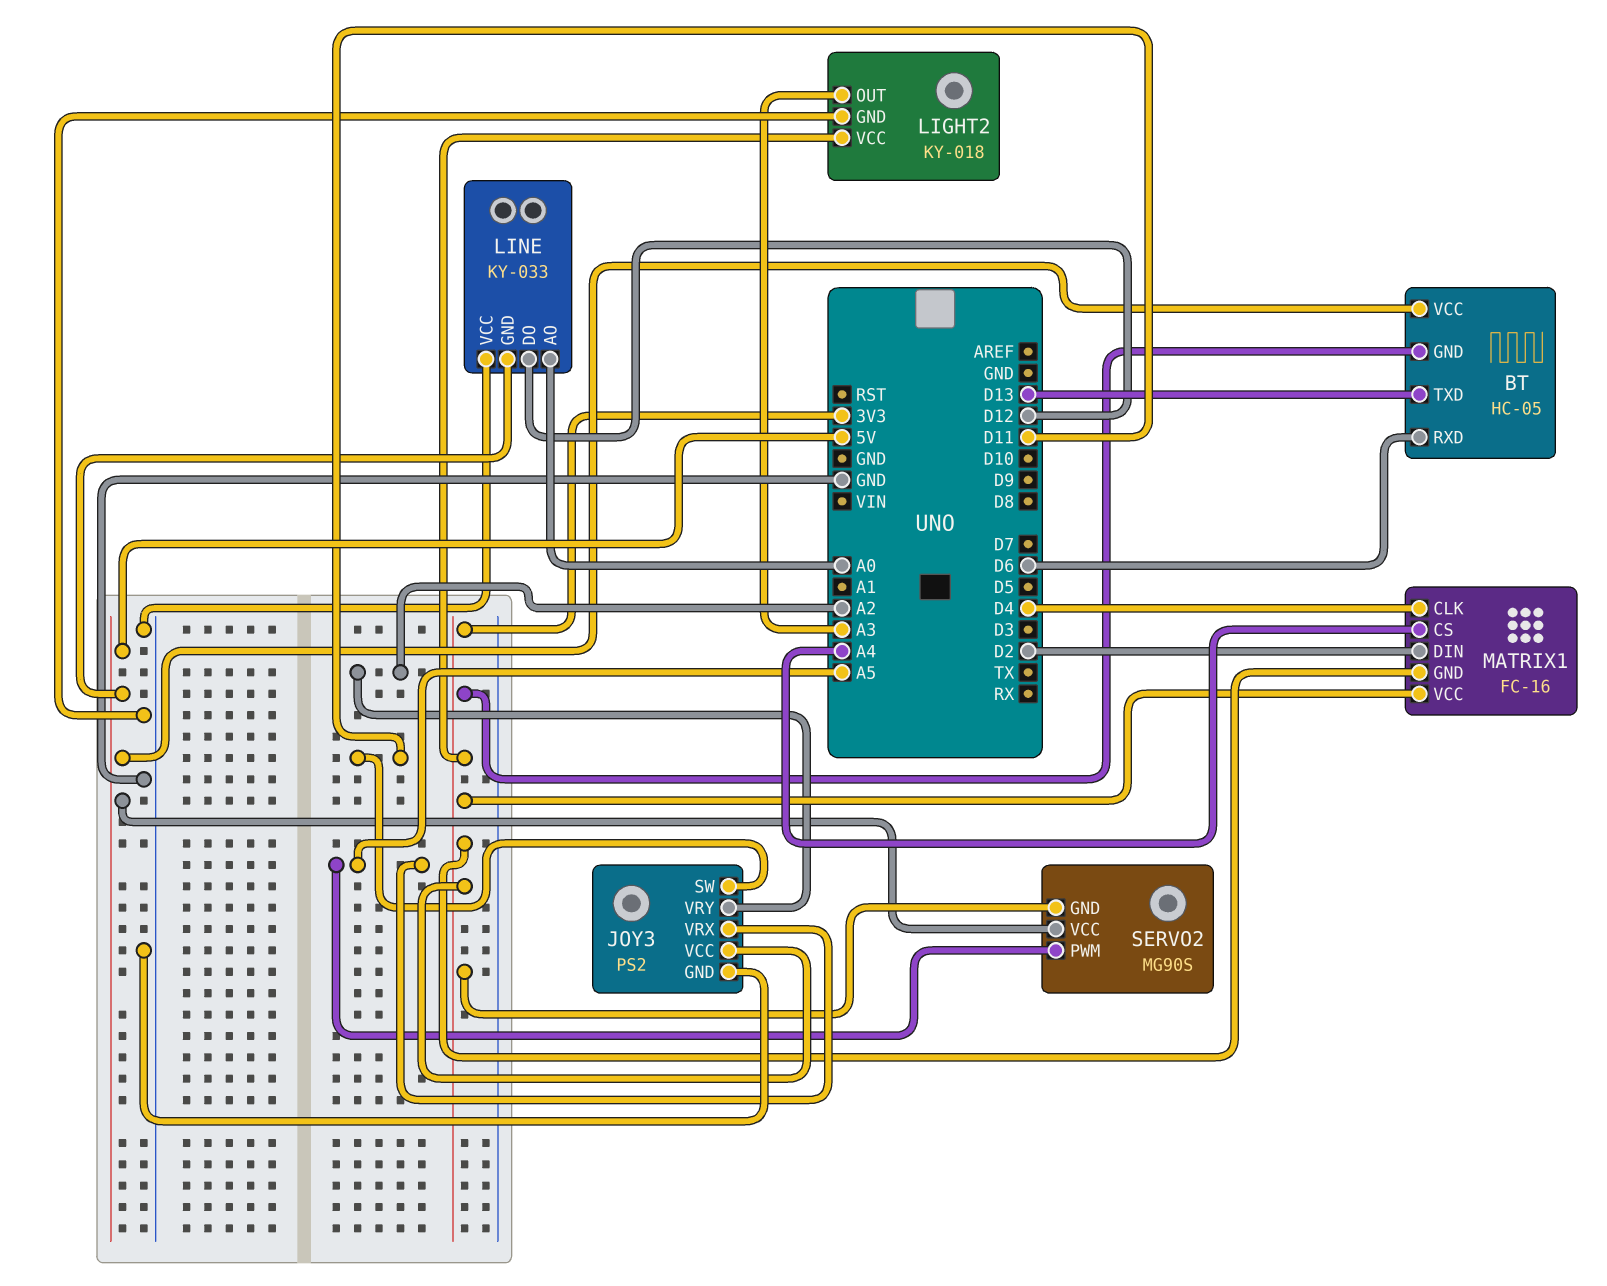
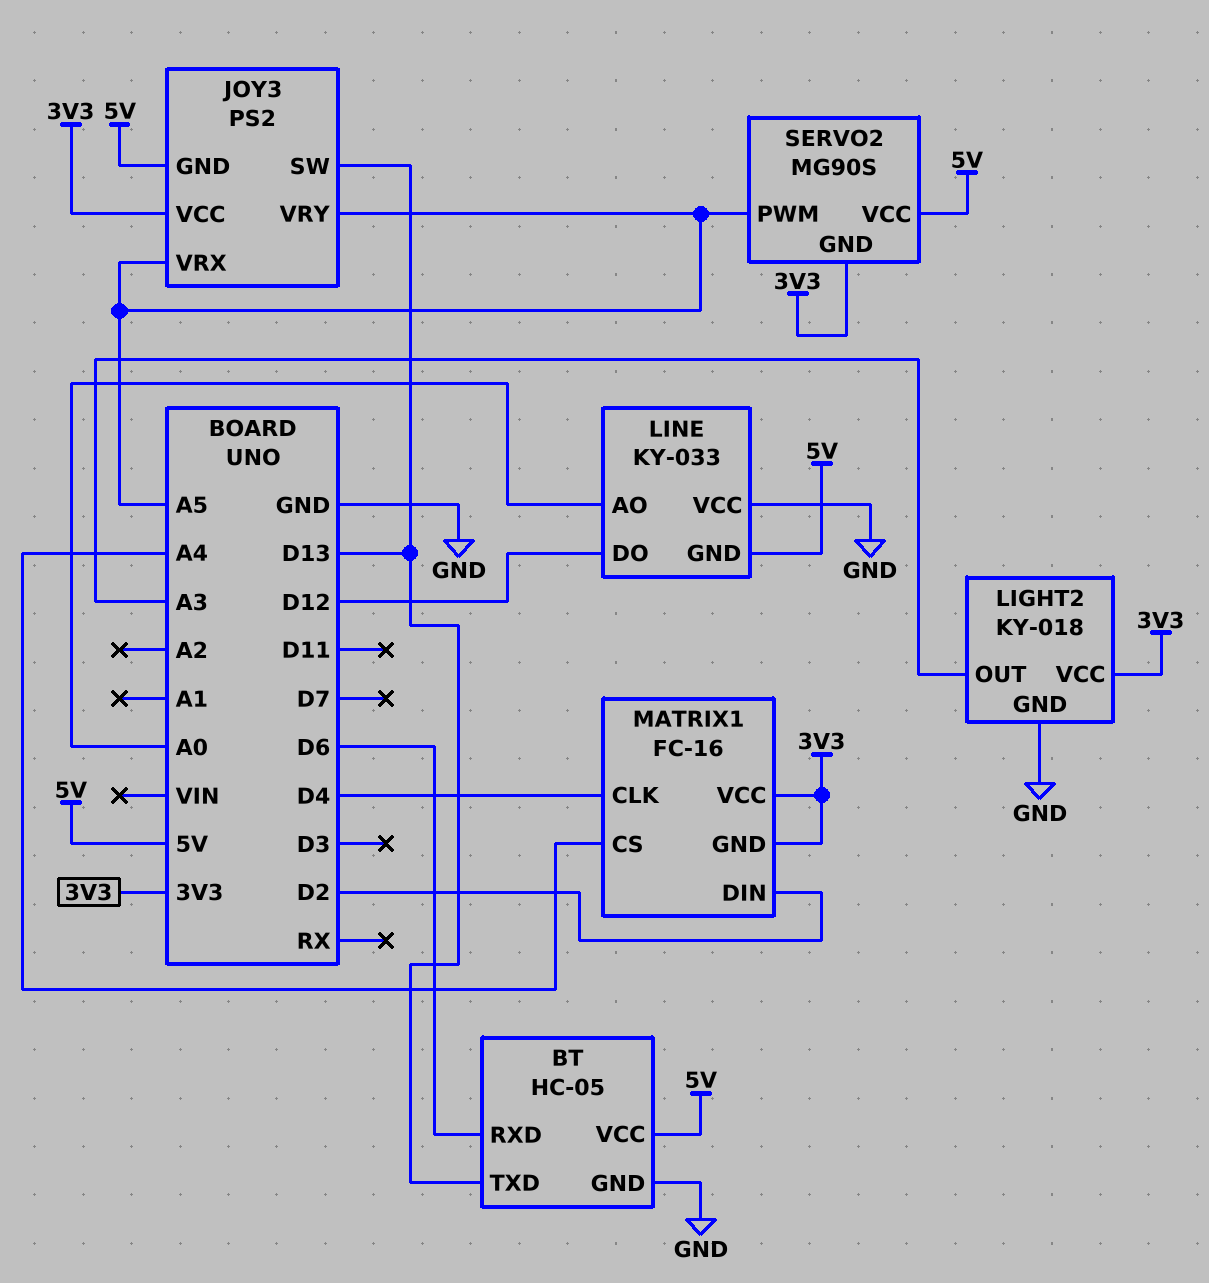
BT pin GND: 3V3 -> GND
JOY3 pin GND: GND -> 5V
JOY3 pin SW: D11 -> D13
JOY3 pin VRY: A2 -> A5

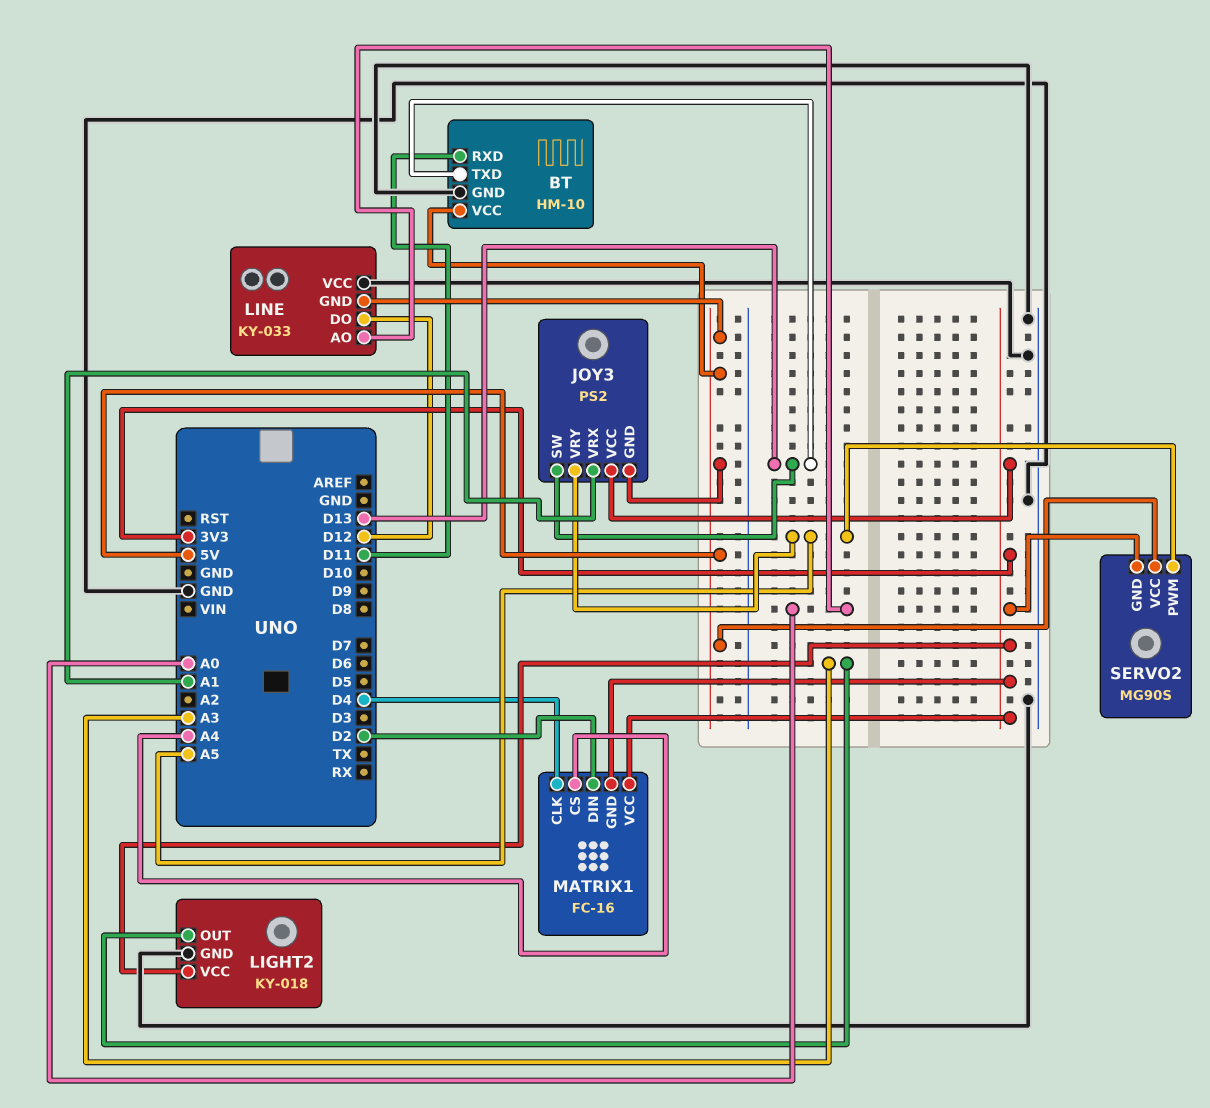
BT: HC-05 -> HM-10
BT pin RXD: D6 -> D11
JOY3 pin VRX: A5 -> A1

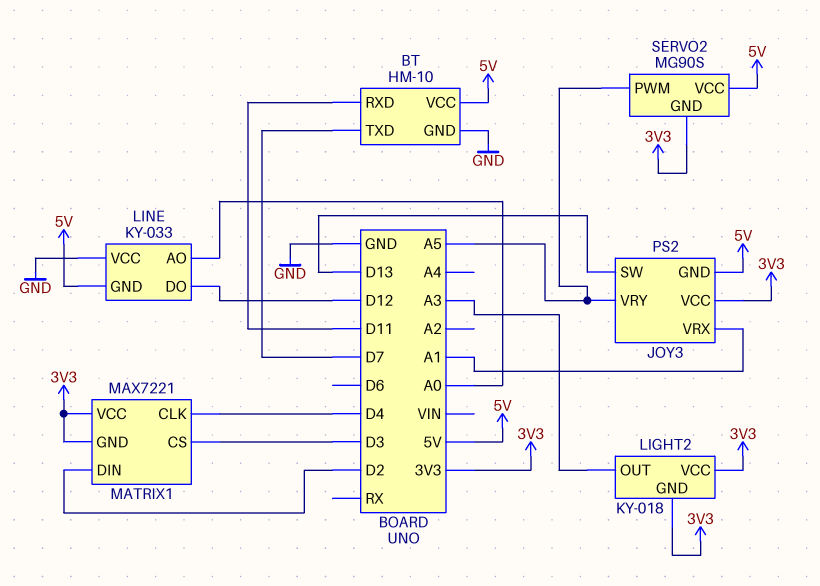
BT pin TXD: D13 -> D7
LIGHT2 pin GND: GND -> 3V3
MATRIX1: FC-16 -> MAX7221
MATRIX1 pin CS: A4 -> D3

